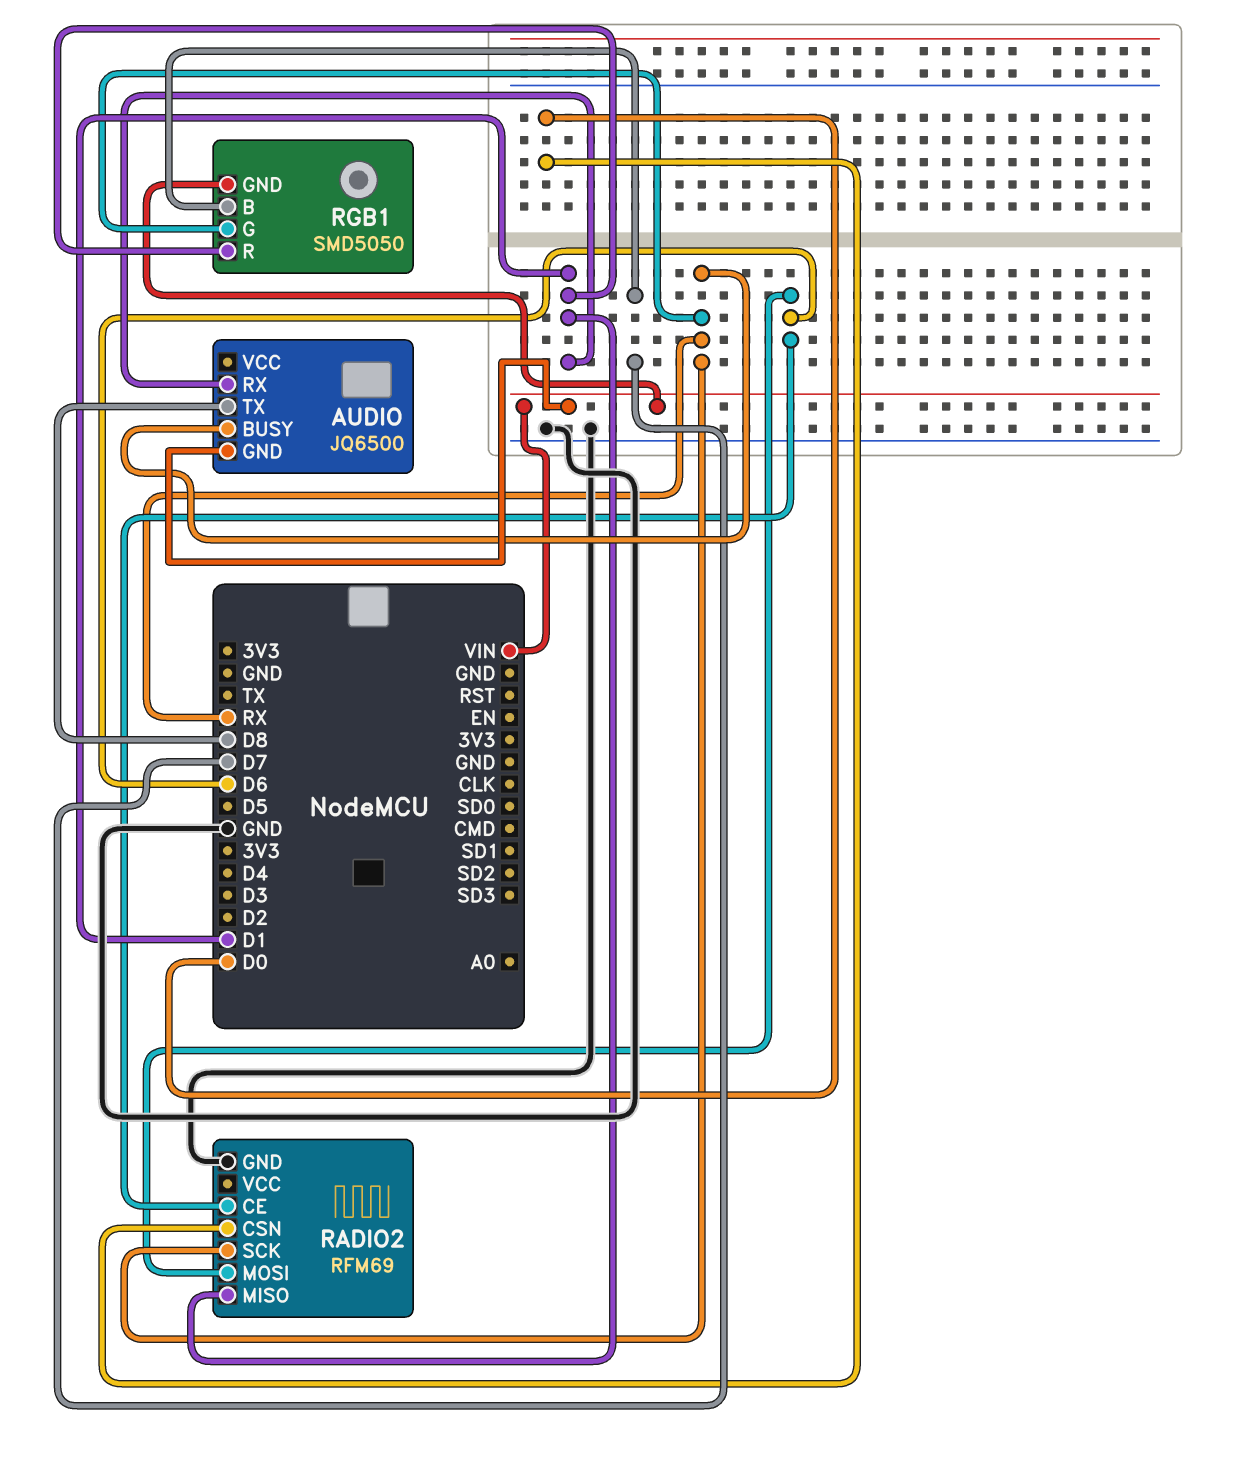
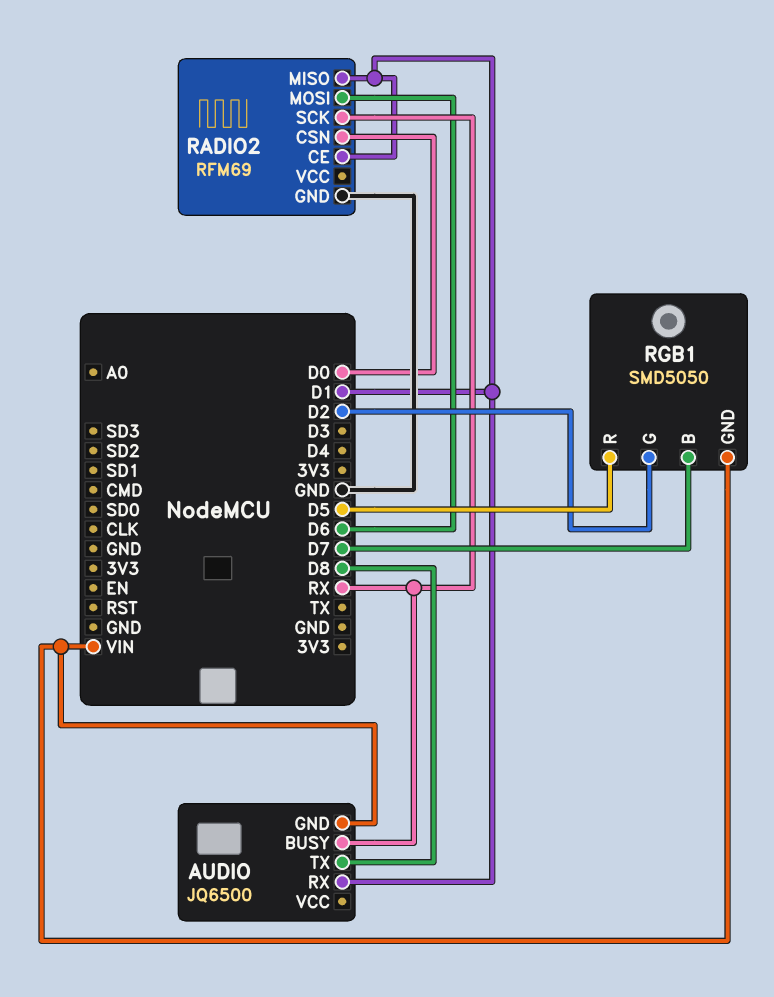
RADIO2 pin CE: D6 -> D1
RGB1 pin G: RX -> D2
RGB1 pin R: D1 -> D5

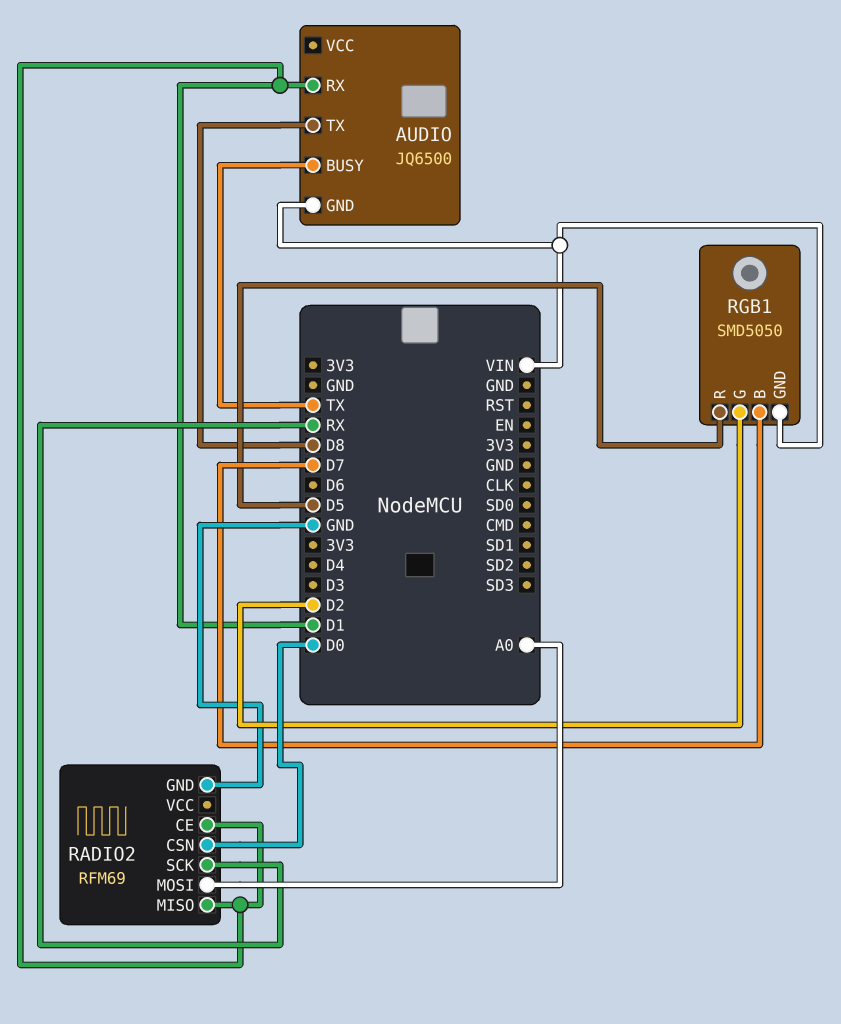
AUDIO pin BUSY: RX -> TX
RADIO2 pin MOSI: D6 -> A0

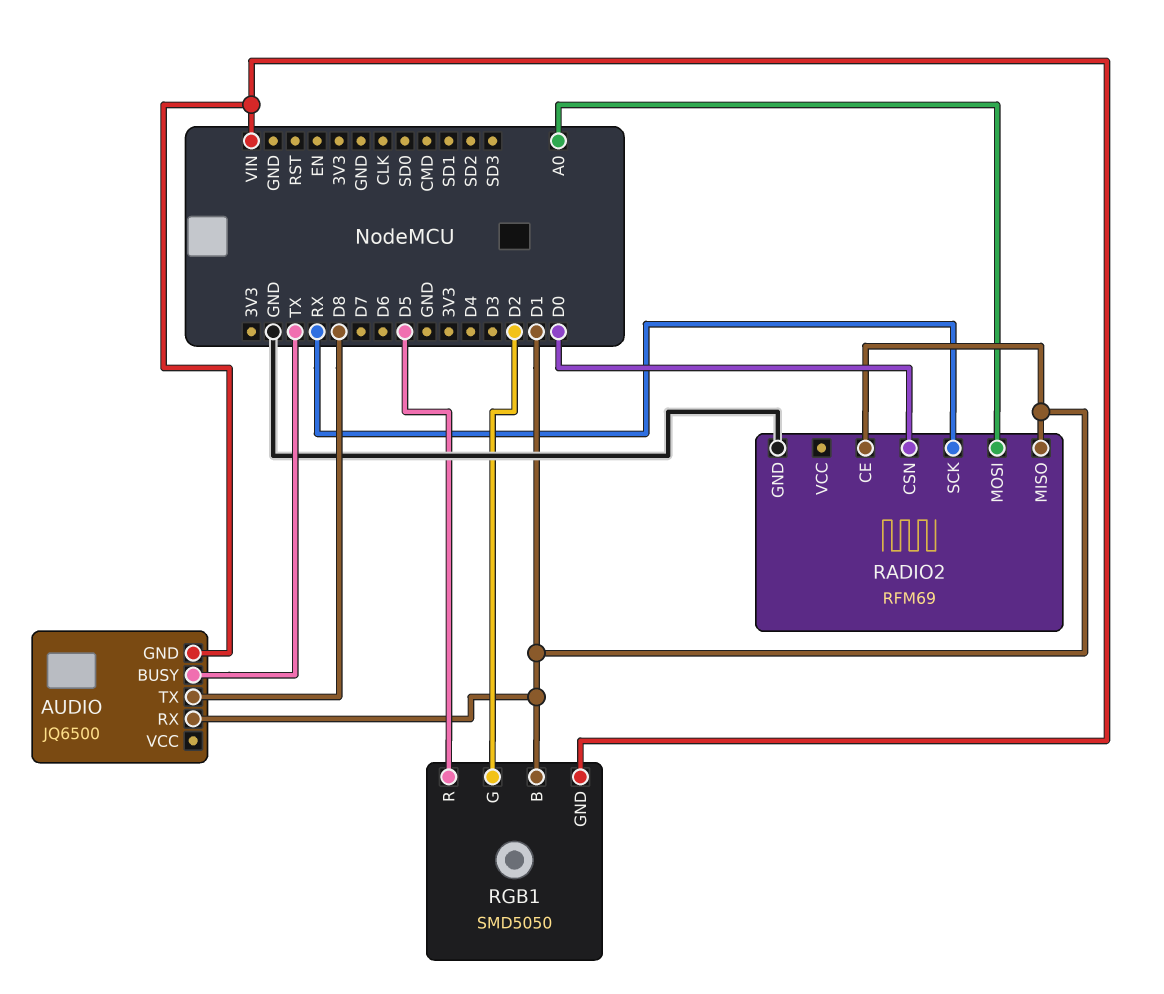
RGB1 pin B: D7 -> D1

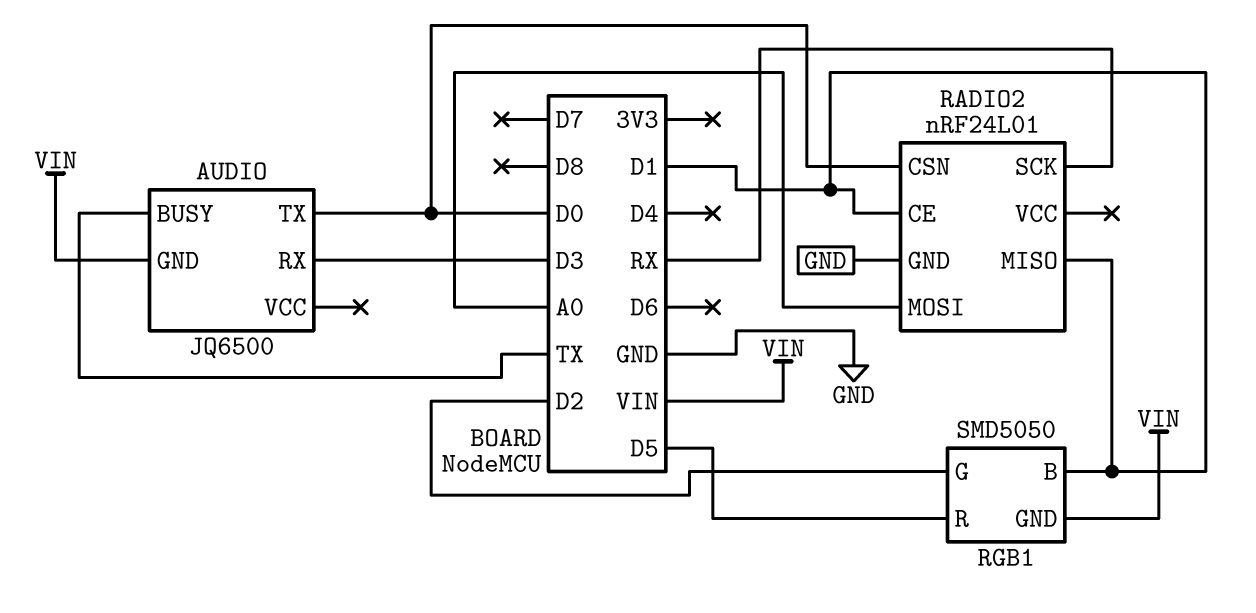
AUDIO pin RX: D1 -> D3
AUDIO pin TX: D8 -> D0
RADIO2: RFM69 -> nRF24L01

